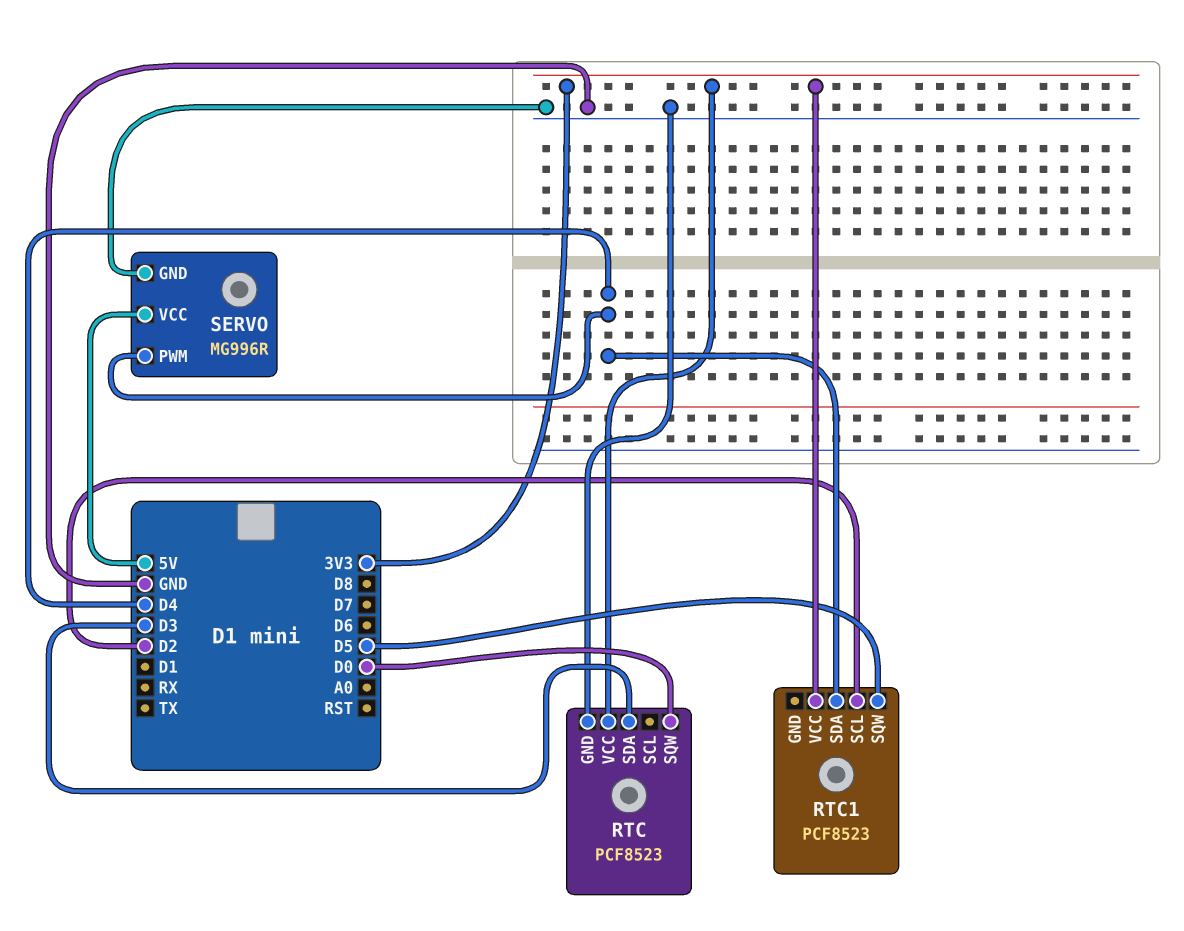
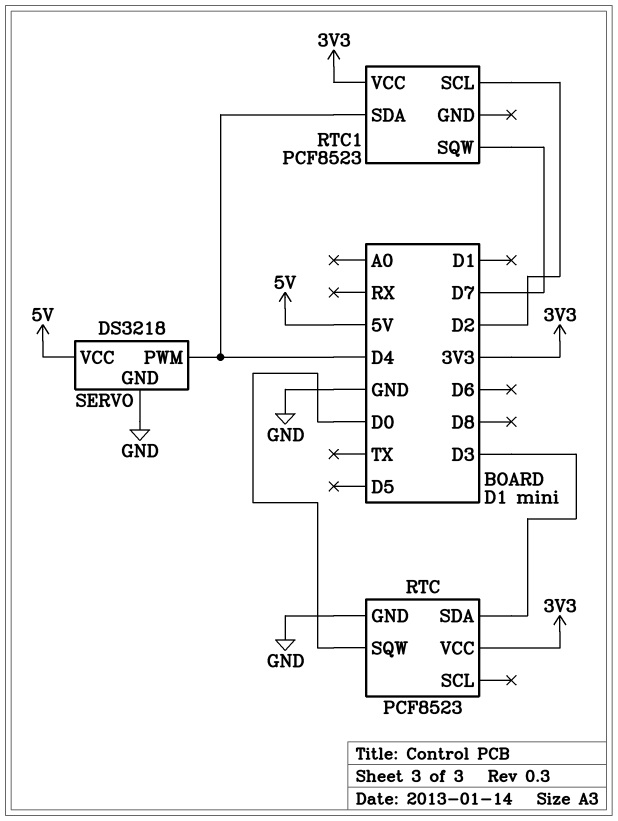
RTC1 pin SQW: D5 -> D7
SERVO: MG996R -> DS3218

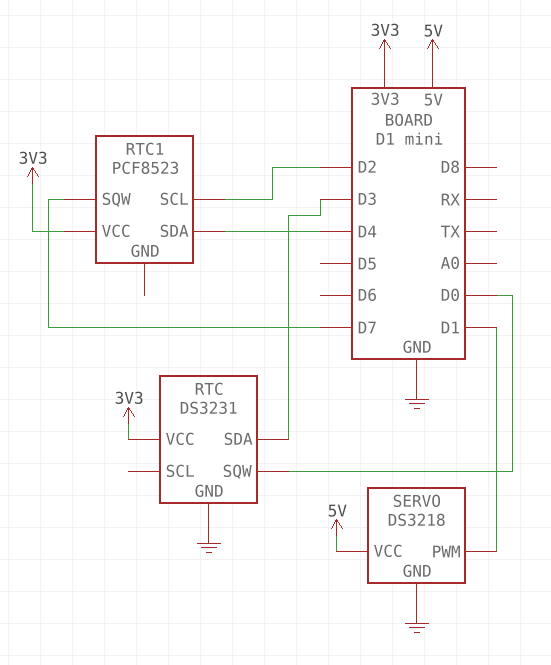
RTC: PCF8523 -> DS3231
SERVO pin PWM: D4 -> D1

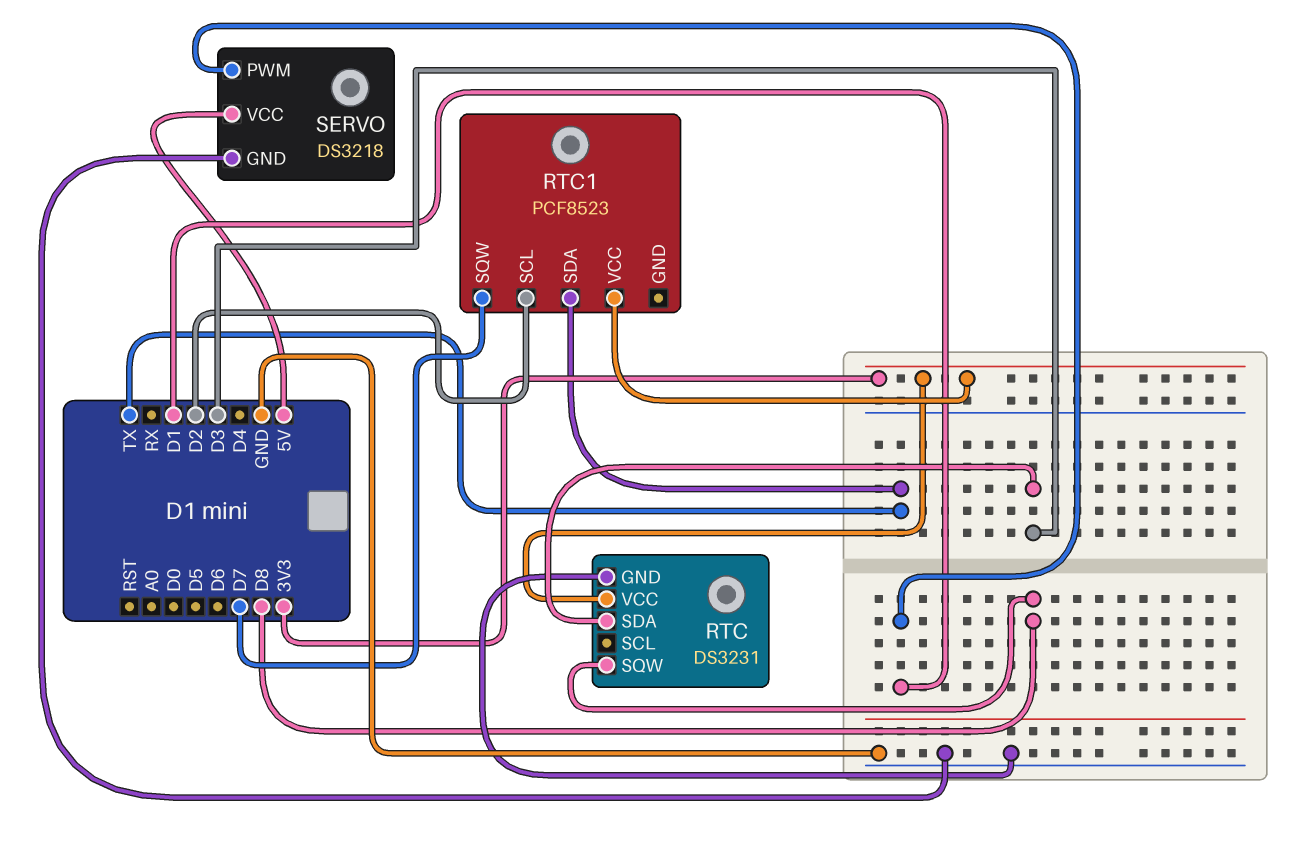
RTC pin SQW: D0 -> D8
RTC1 pin SDA: D4 -> TX

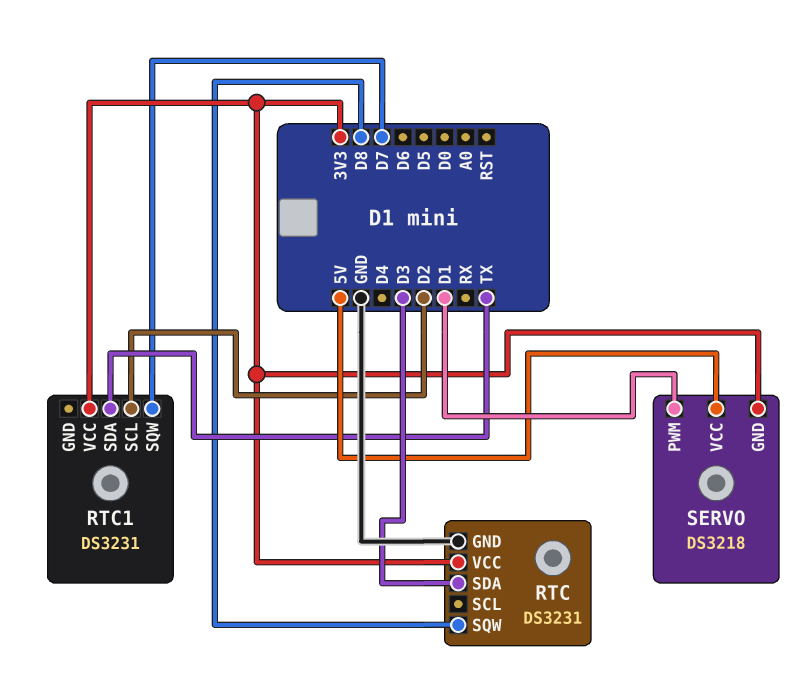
RTC1: PCF8523 -> DS3231
SERVO pin GND: GND -> 3V3

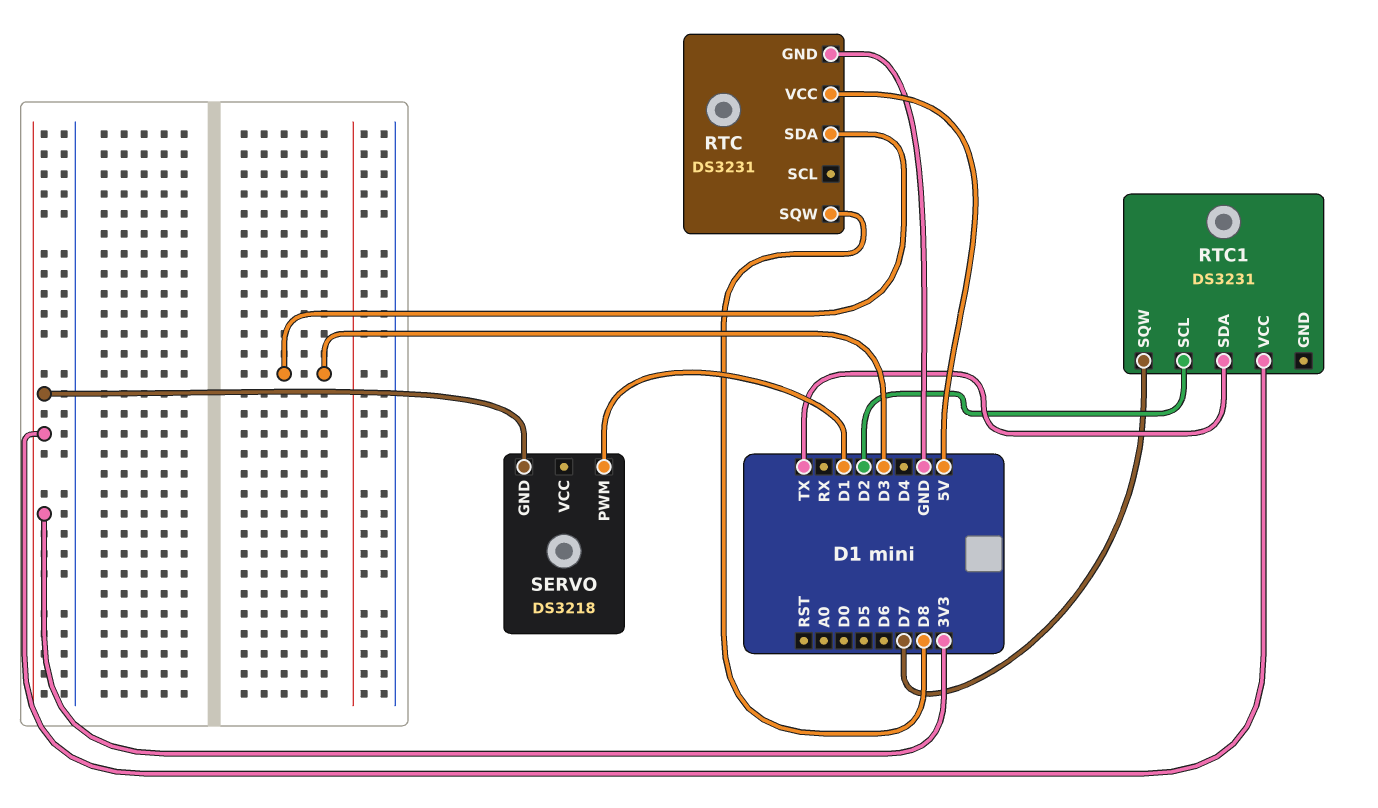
RTC pin VCC: 3V3 -> 5V
SERVO pin VCC: 5V -> none

